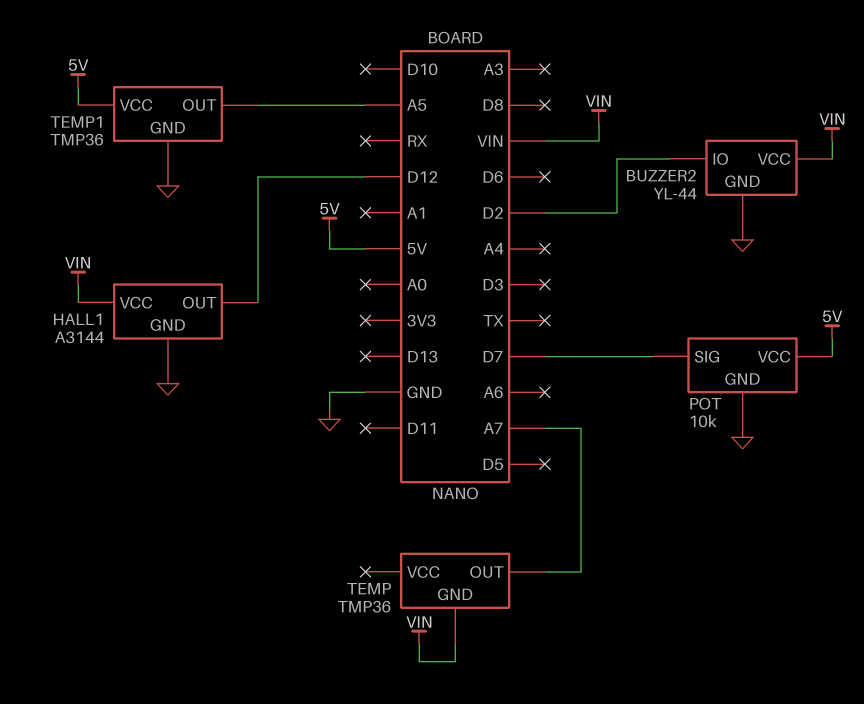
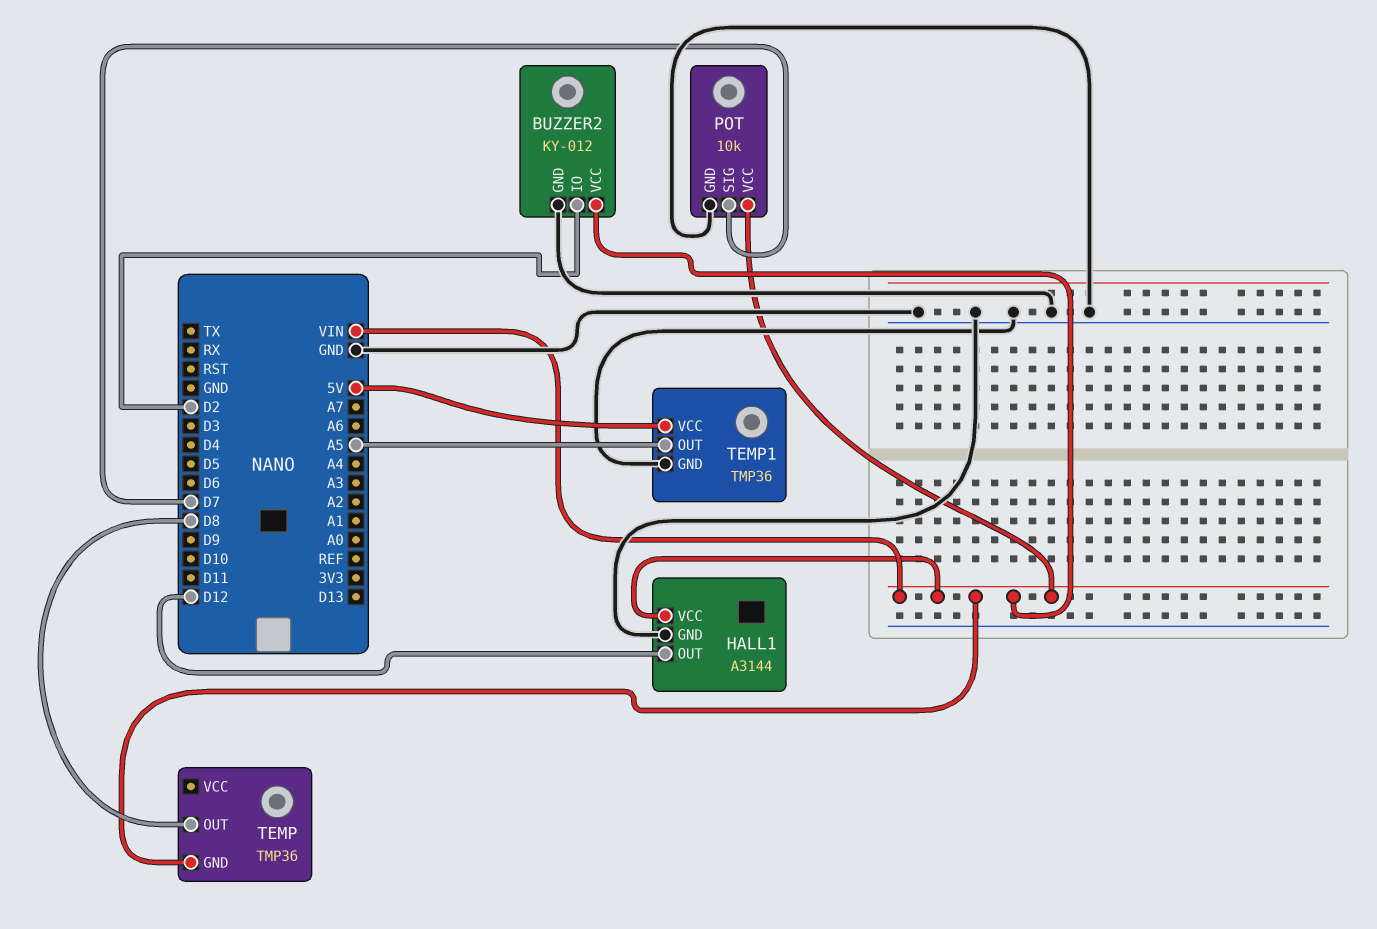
BUZZER2: YL-44 -> KY-012
POT pin VCC: 5V -> VIN
TEMP pin OUT: A7 -> D8

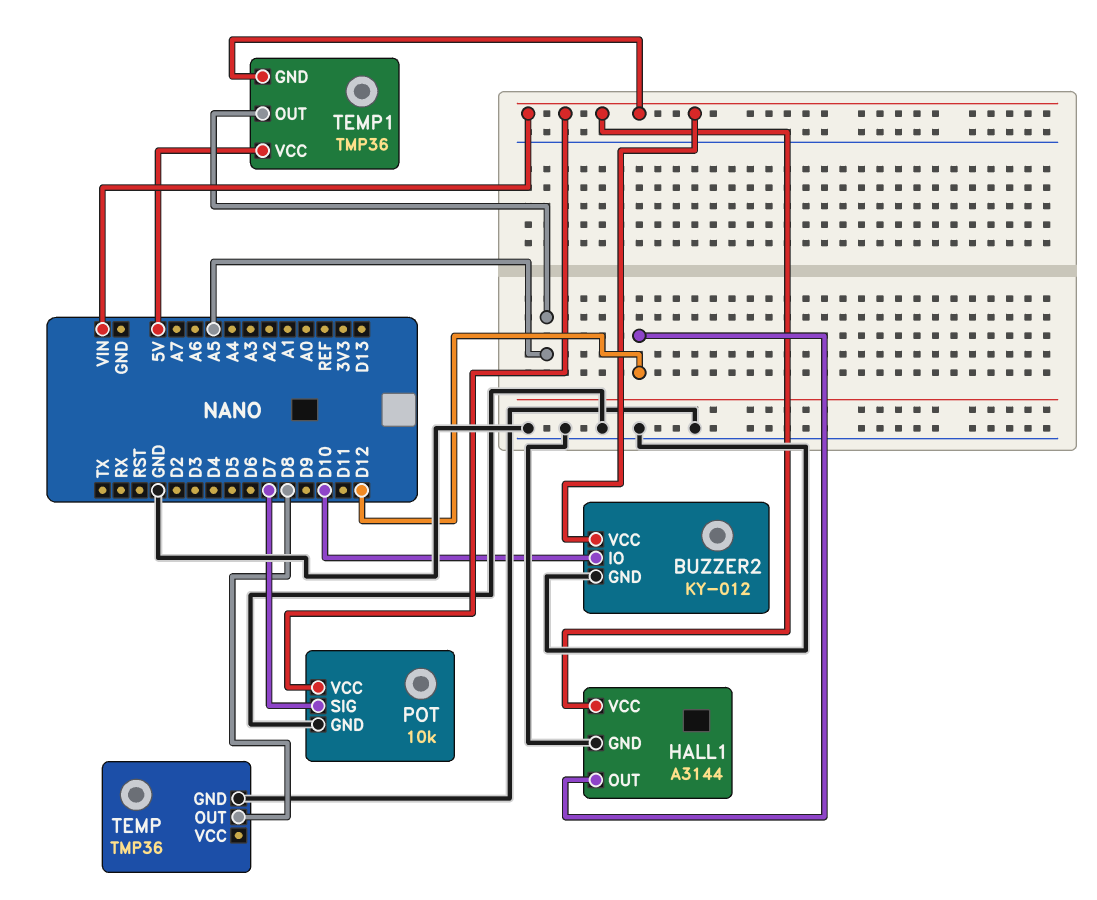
BUZZER2 pin IO: D2 -> D10
TEMP pin GND: VIN -> GND
TEMP1 pin GND: GND -> VIN

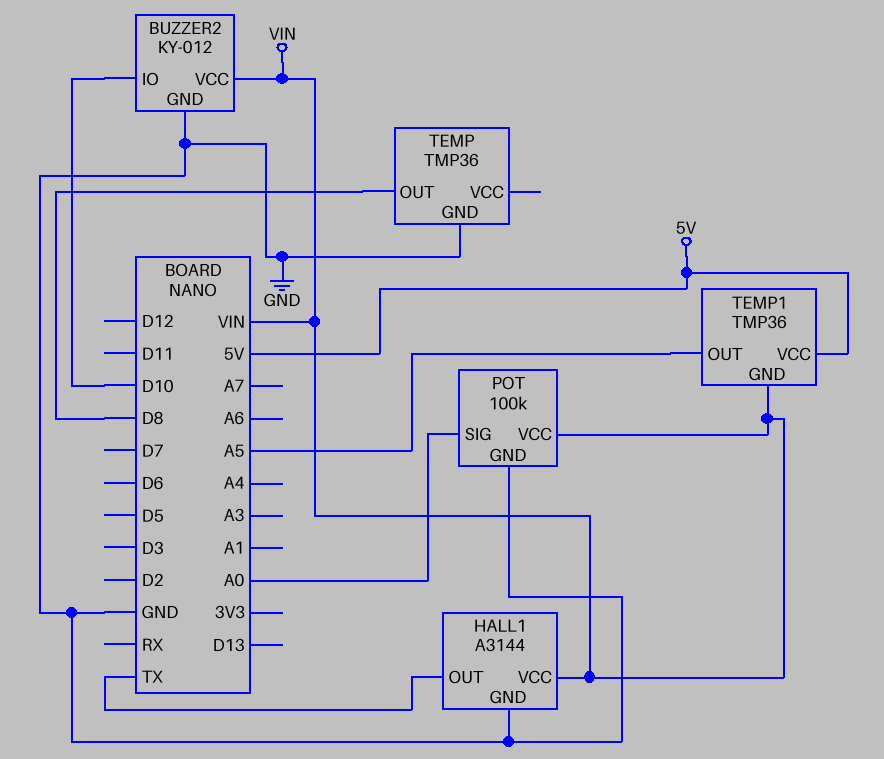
HALL1 pin OUT: D12 -> TX
POT: 10k -> 100k
POT pin SIG: D7 -> A0

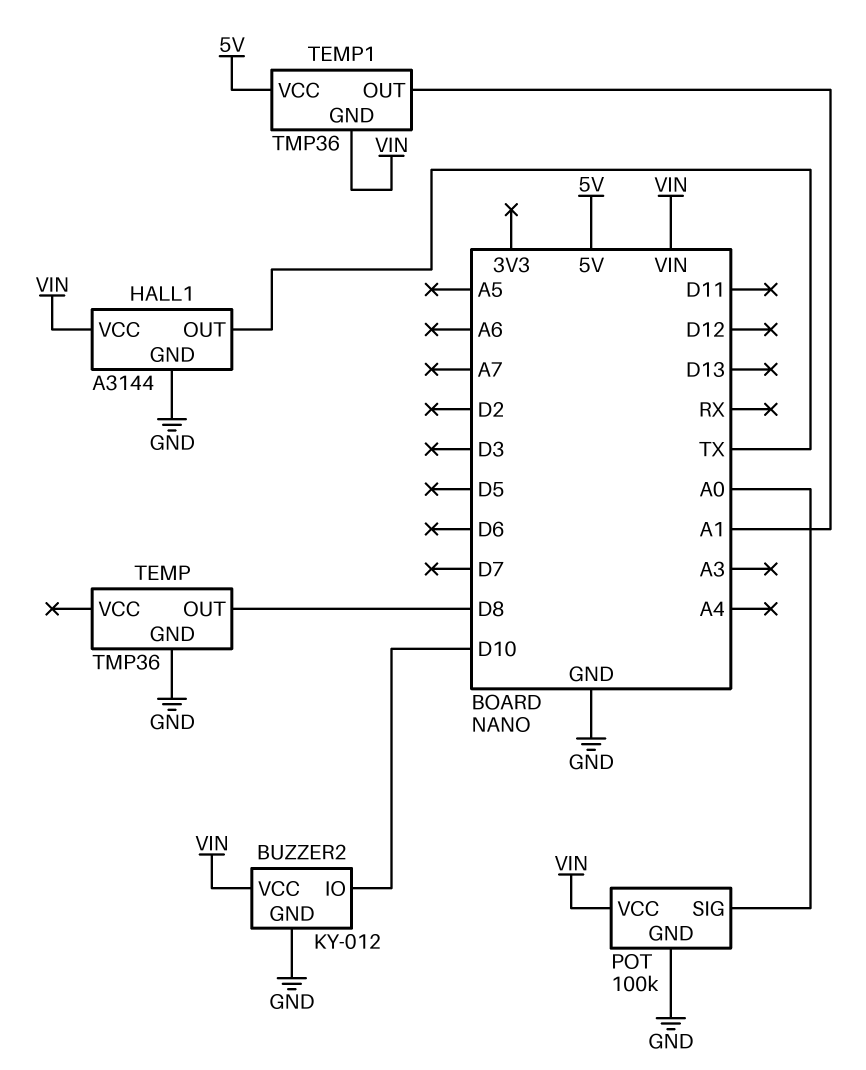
TEMP1 pin OUT: A5 -> A1

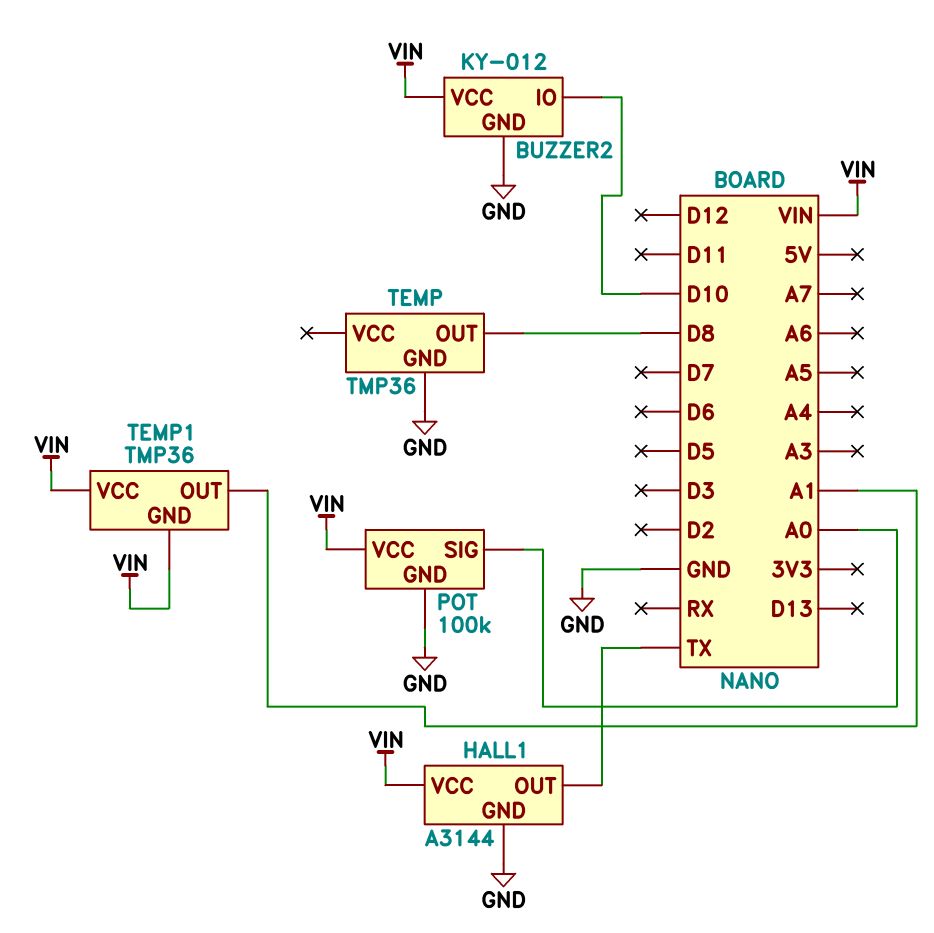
TEMP1 pin VCC: 5V -> VIN

